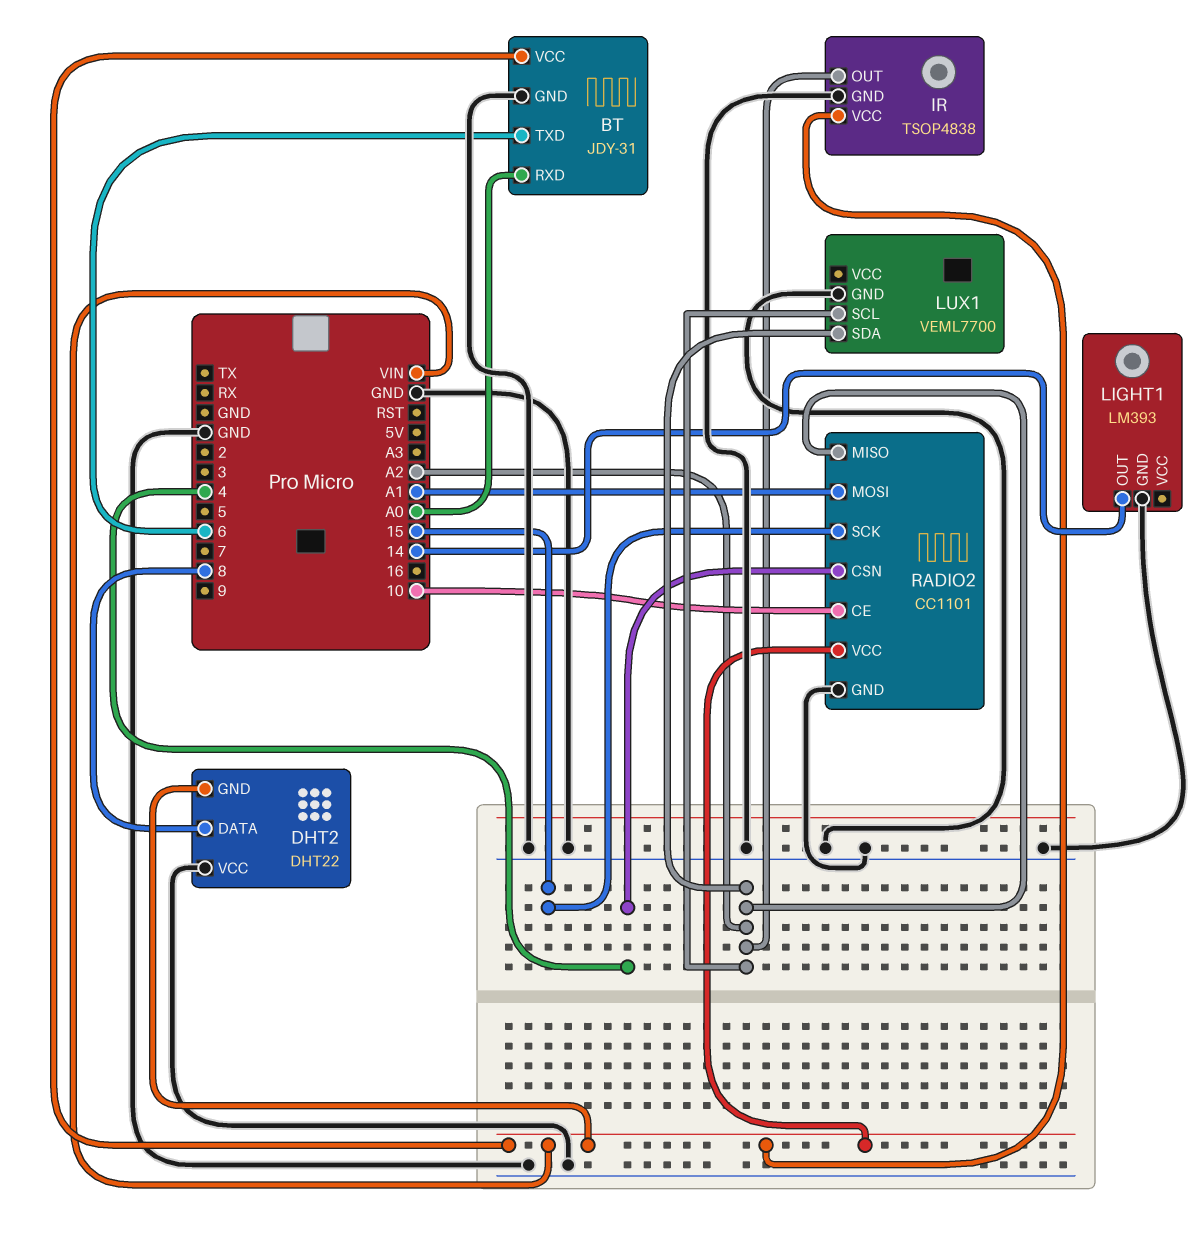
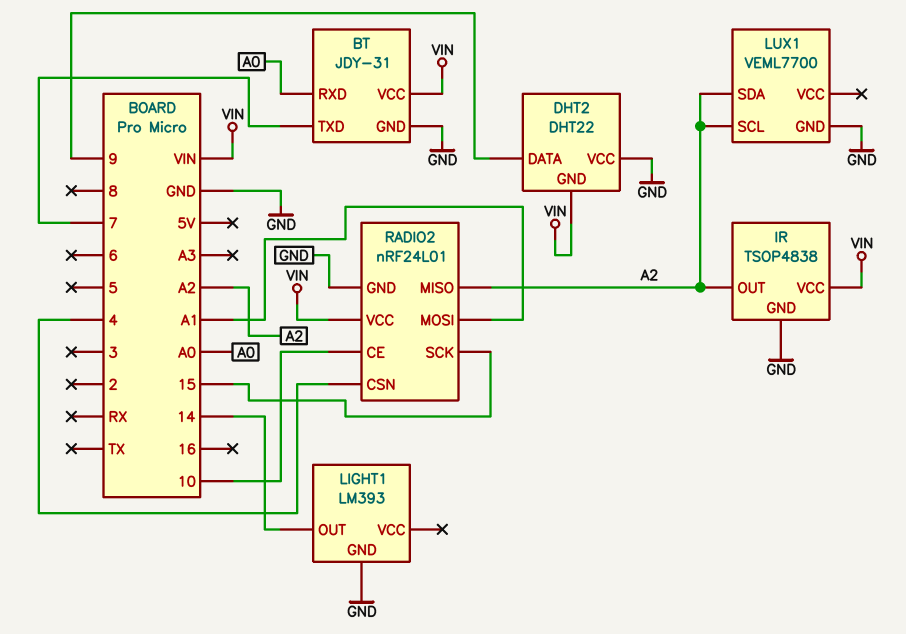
BT pin TXD: 6 -> 7
DHT2 pin DATA: 8 -> 9
RADIO2: CC1101 -> nRF24L01

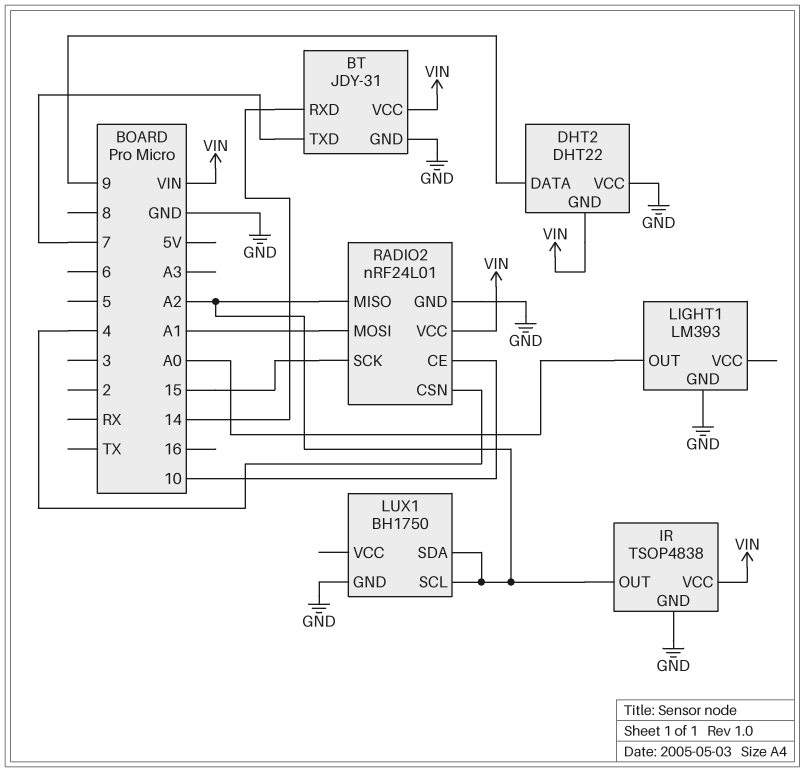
BT pin RXD: A0 -> 14
LIGHT1 pin OUT: 14 -> A0
LUX1: VEML7700 -> BH1750

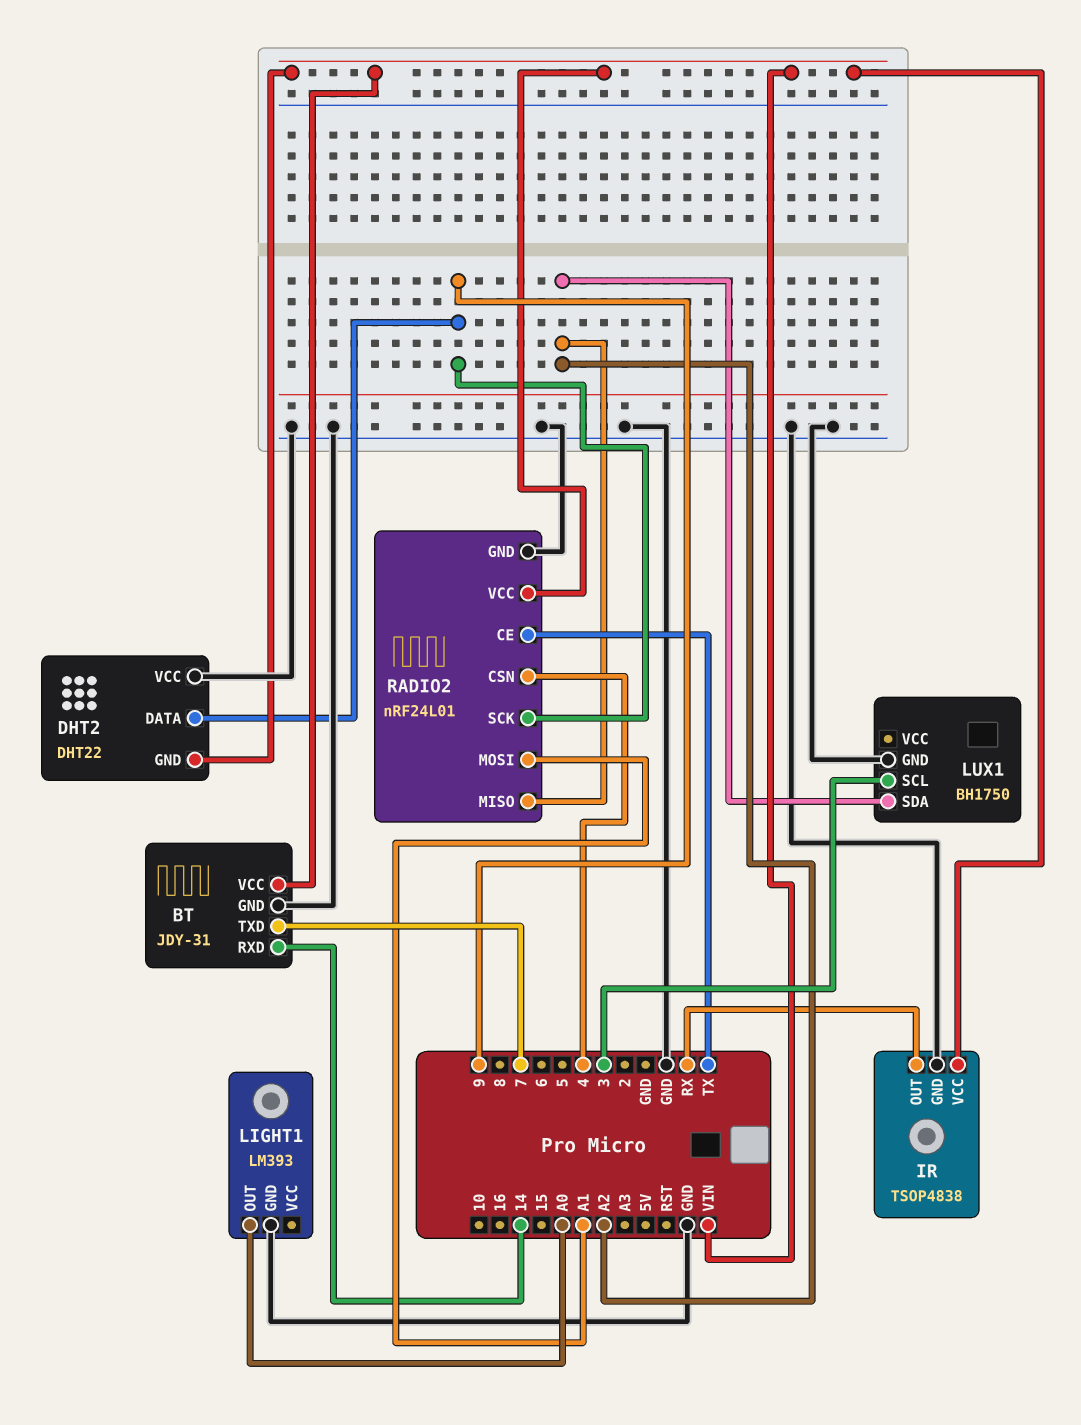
IR pin OUT: A2 -> RX
LUX1 pin SCL: A2 -> 3
RADIO2 pin CE: 10 -> TX
RADIO2 pin SCK: 15 -> 9

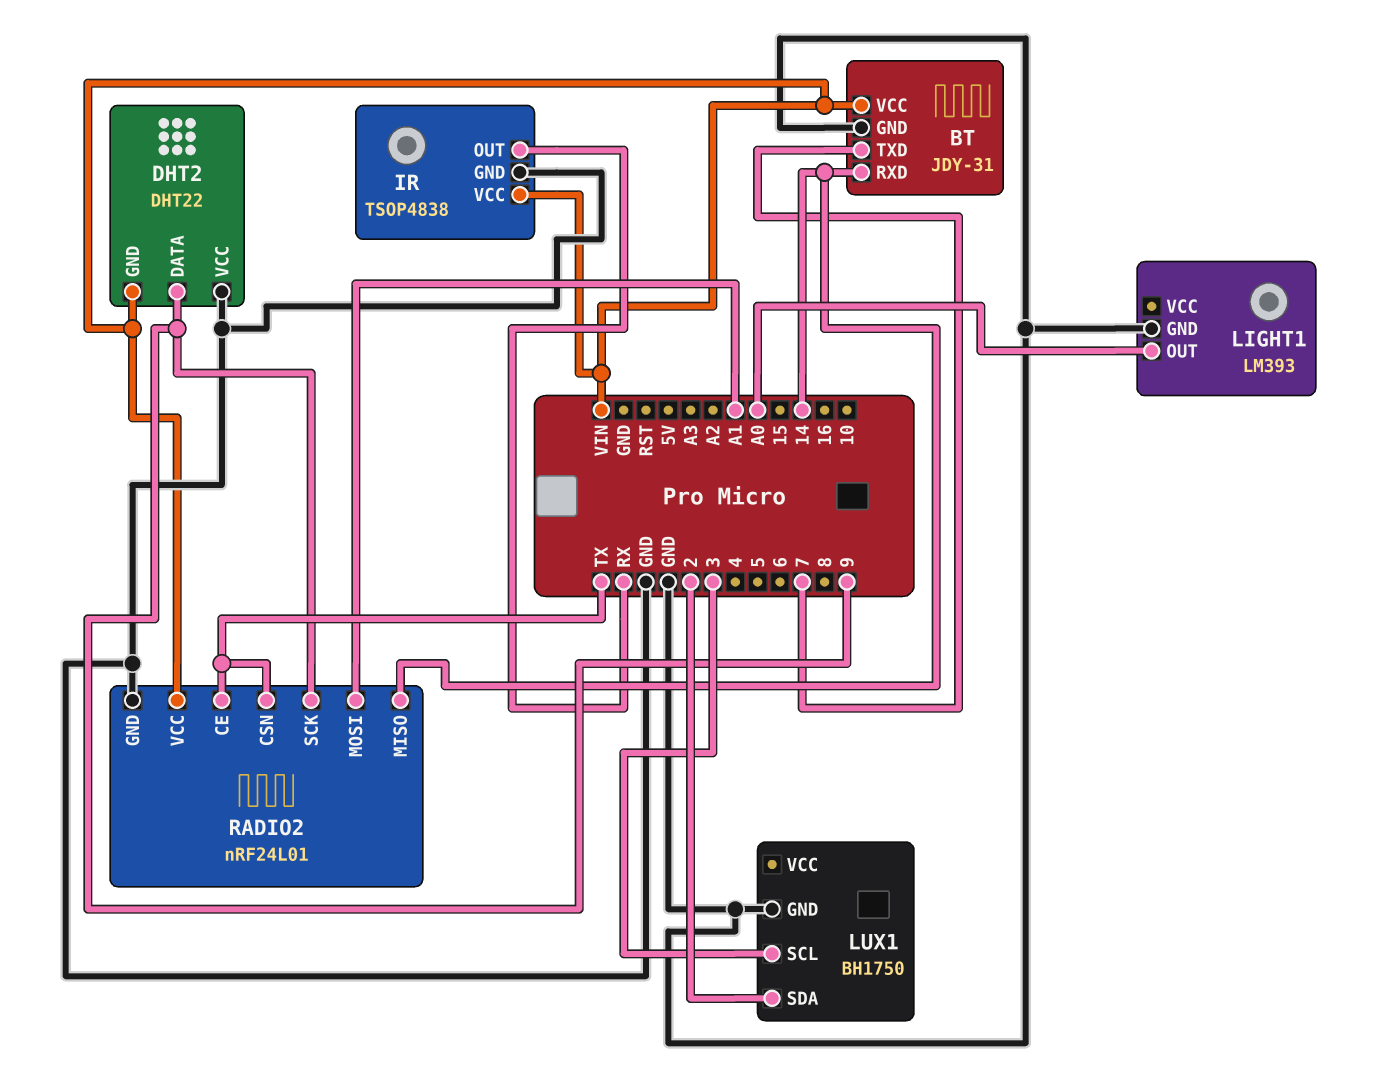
LUX1 pin SDA: A2 -> 2
RADIO2 pin CSN: 4 -> TX
RADIO2 pin MISO: A2 -> 14

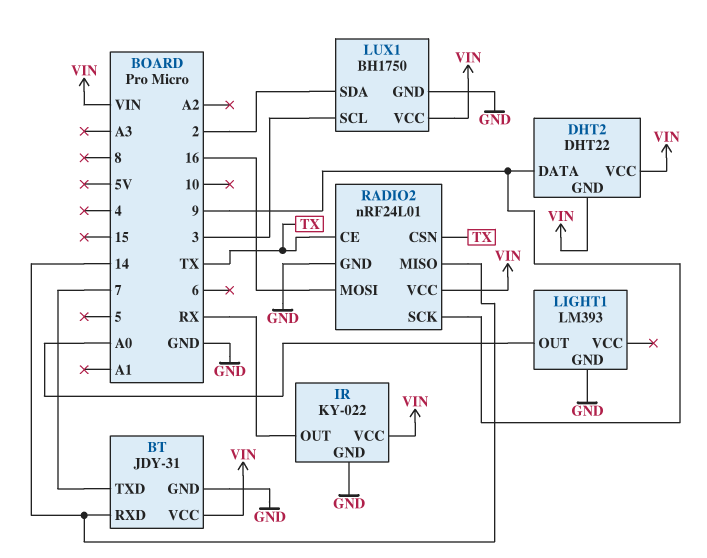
DHT2 pin VCC: GND -> VIN
IR: TSOP4838 -> KY-022
LUX1 pin VCC: none -> VIN
RADIO2 pin MOSI: A1 -> 16

